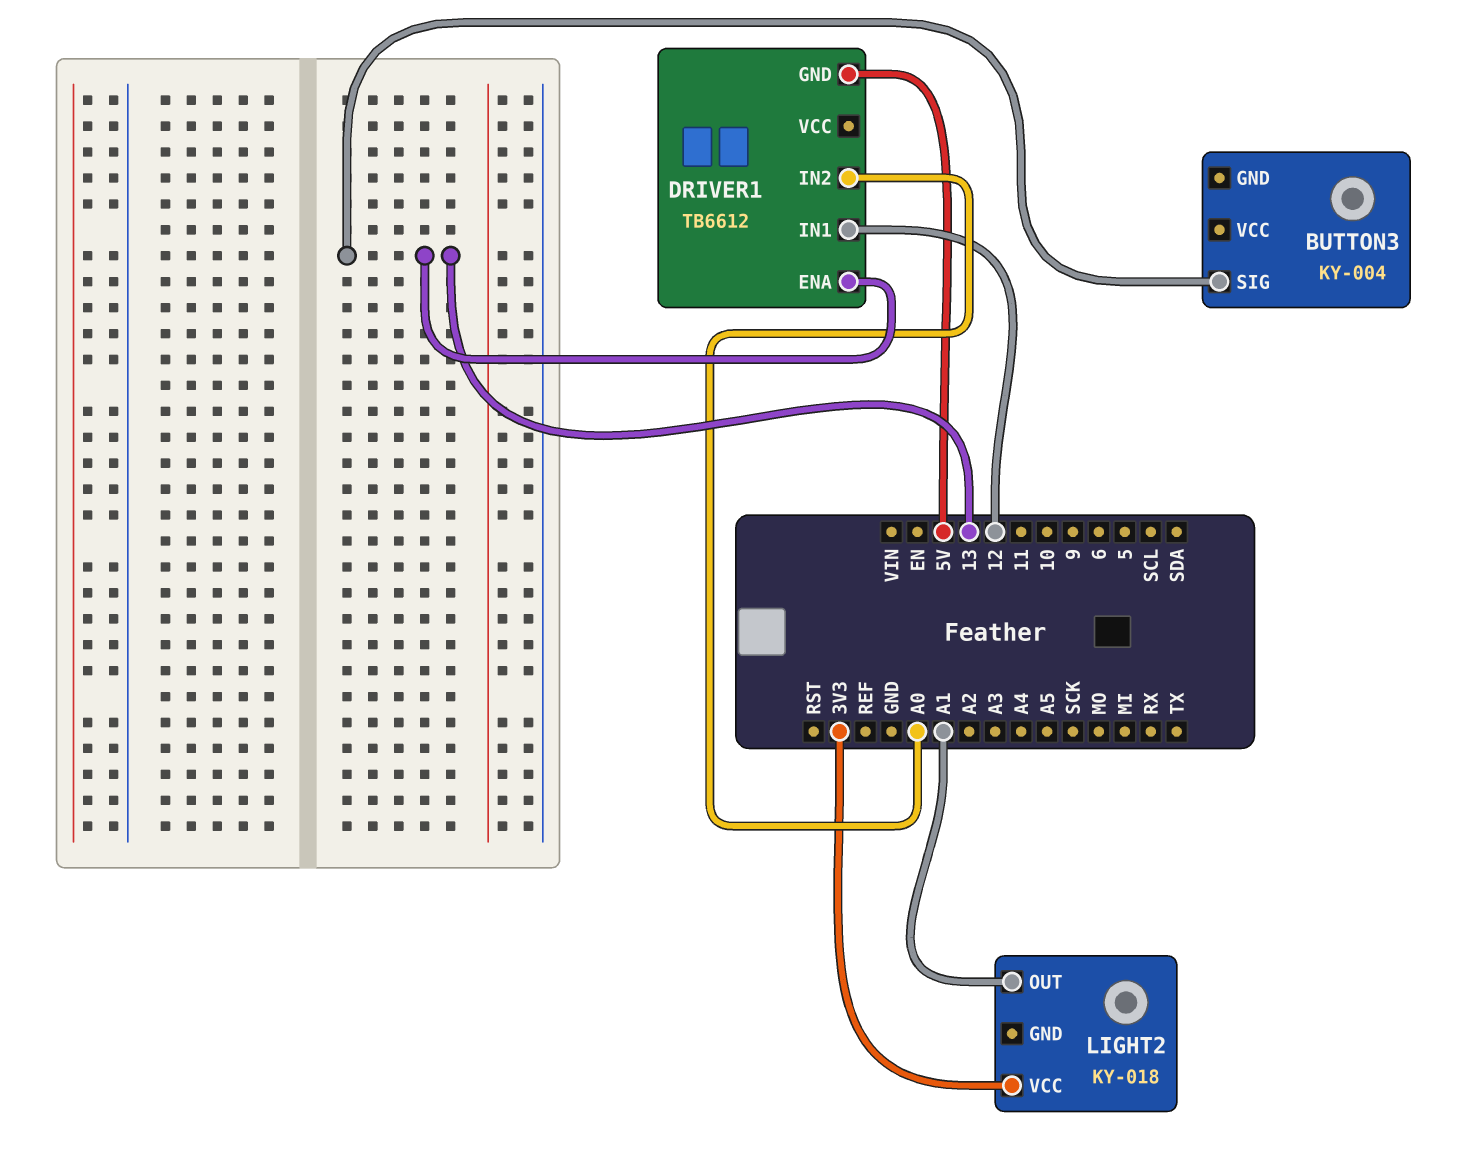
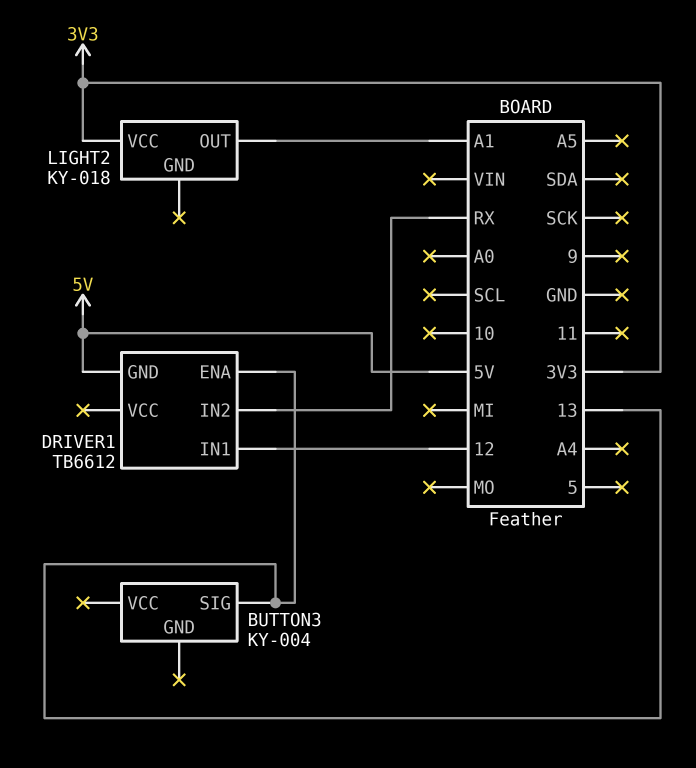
DRIVER1 pin IN2: A0 -> RX

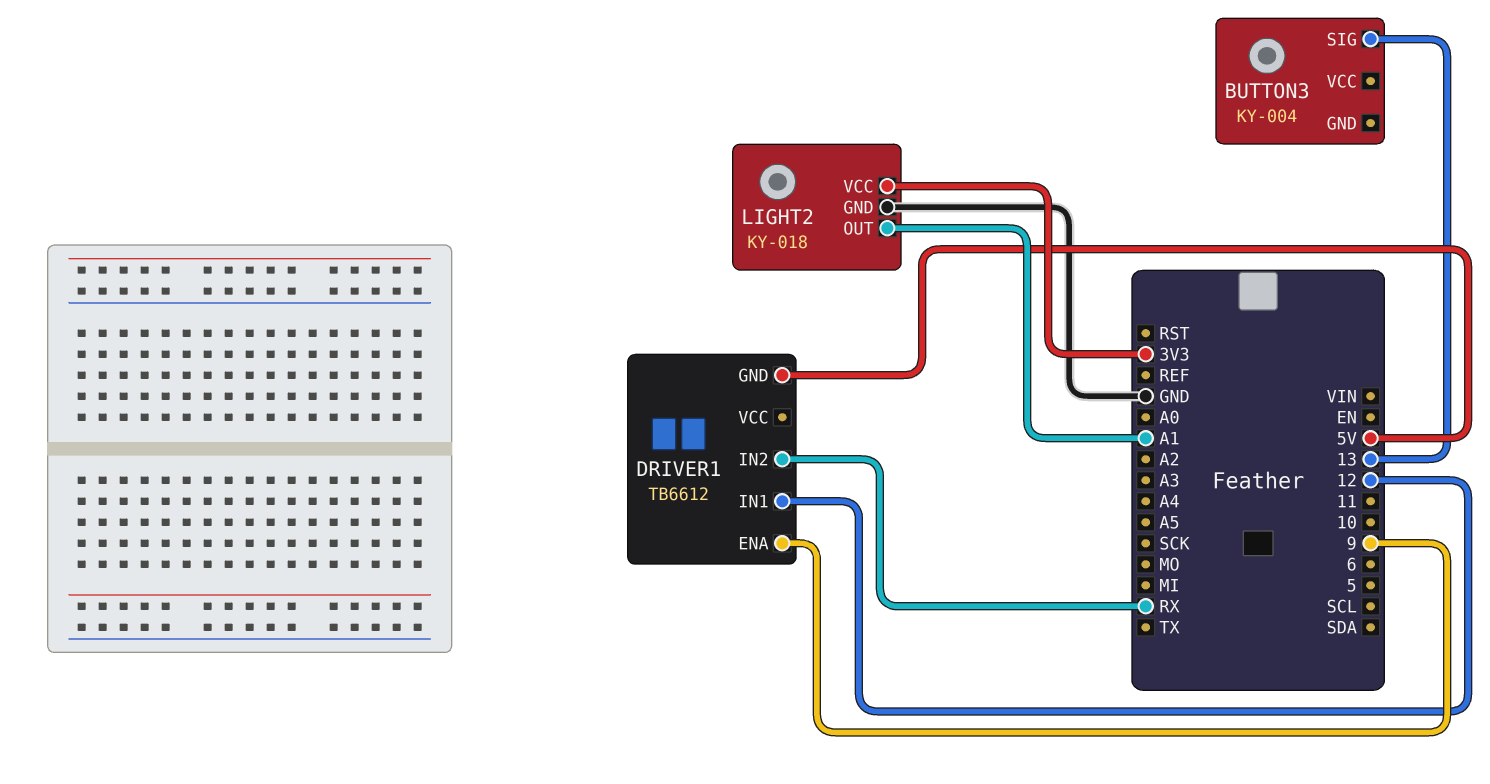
DRIVER1 pin ENA: 13 -> 9
LIGHT2 pin GND: none -> GND

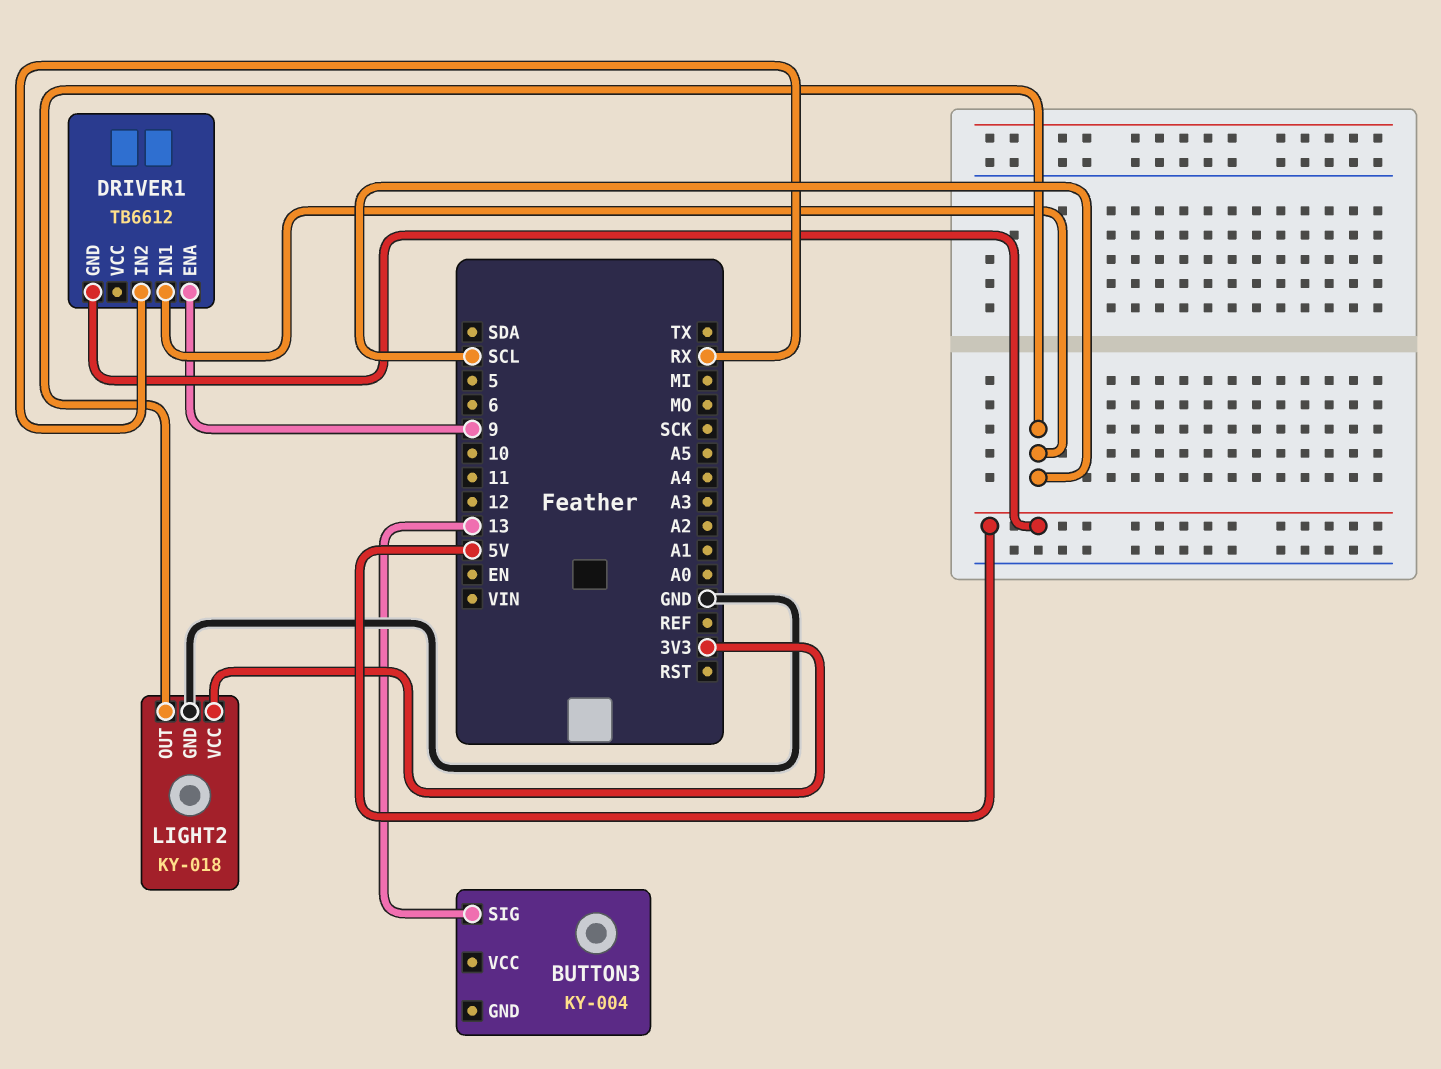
DRIVER1 pin IN1: 12 -> SCL
LIGHT2 pin OUT: A1 -> SCL

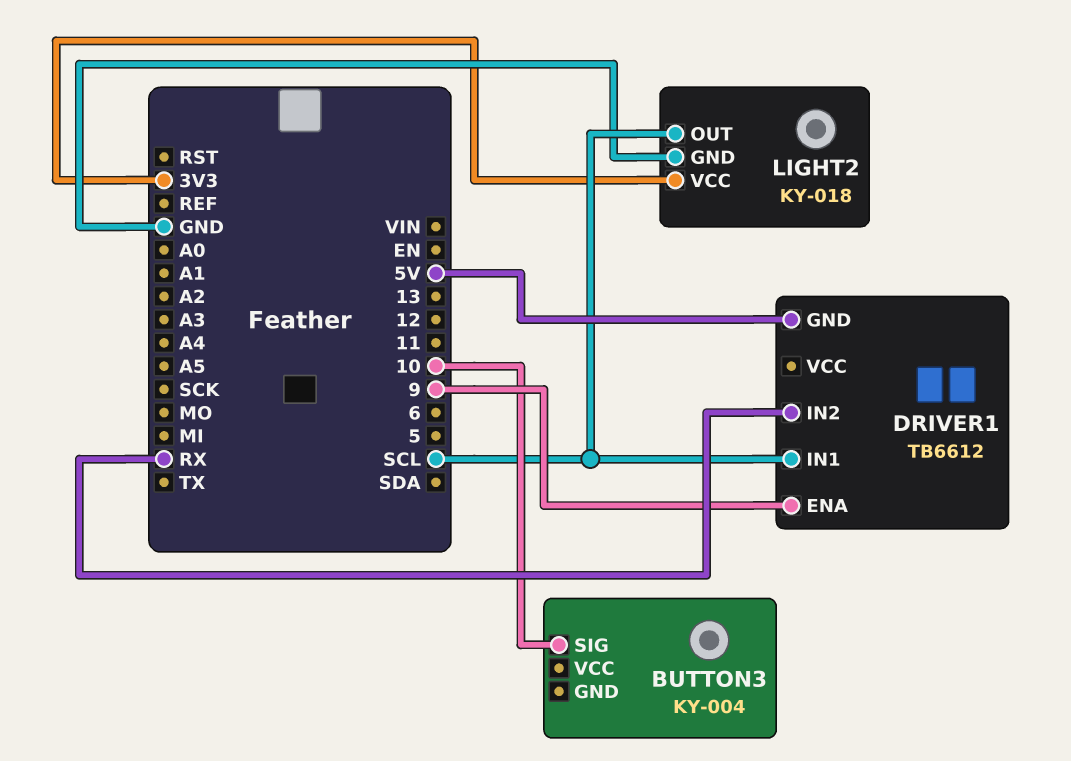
BUTTON3 pin SIG: 13 -> 10

